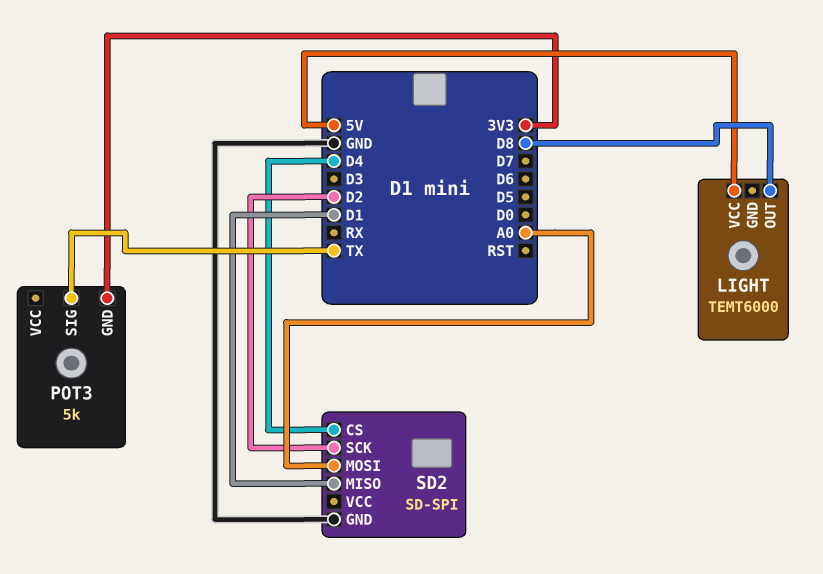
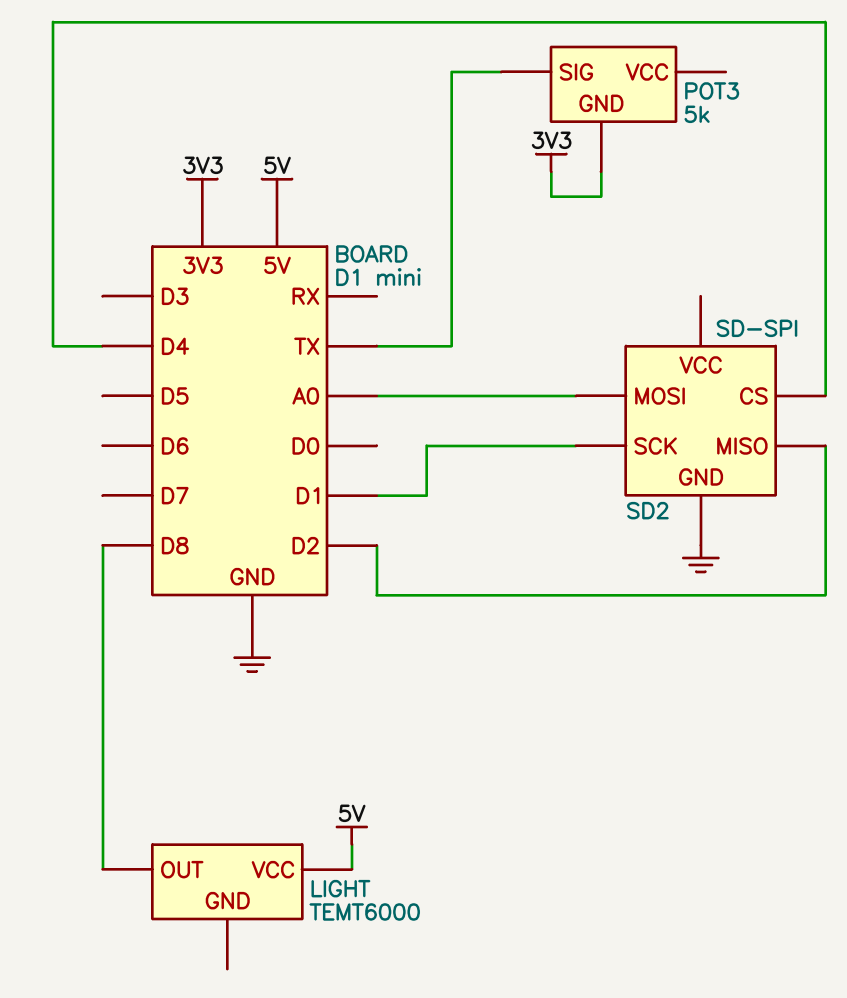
SD2 pin MISO: D1 -> D2
SD2 pin SCK: D2 -> D1

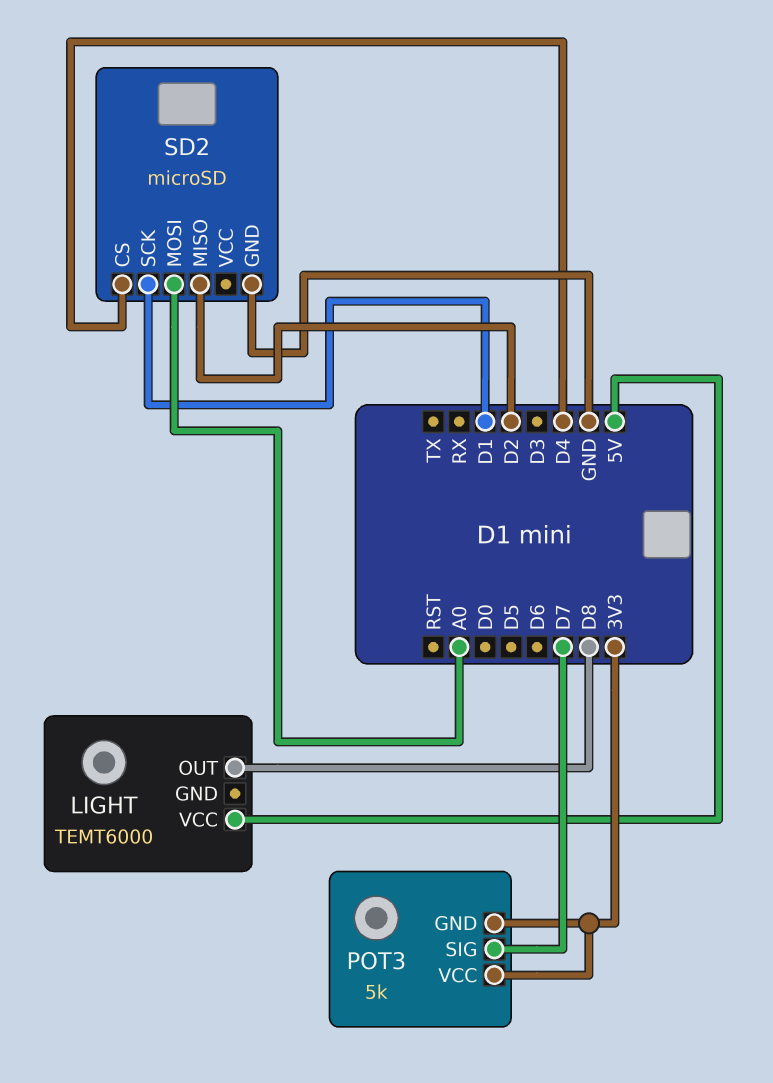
POT3 pin SIG: TX -> D7
POT3 pin VCC: none -> 3V3
SD2: SD-SPI -> microSD

